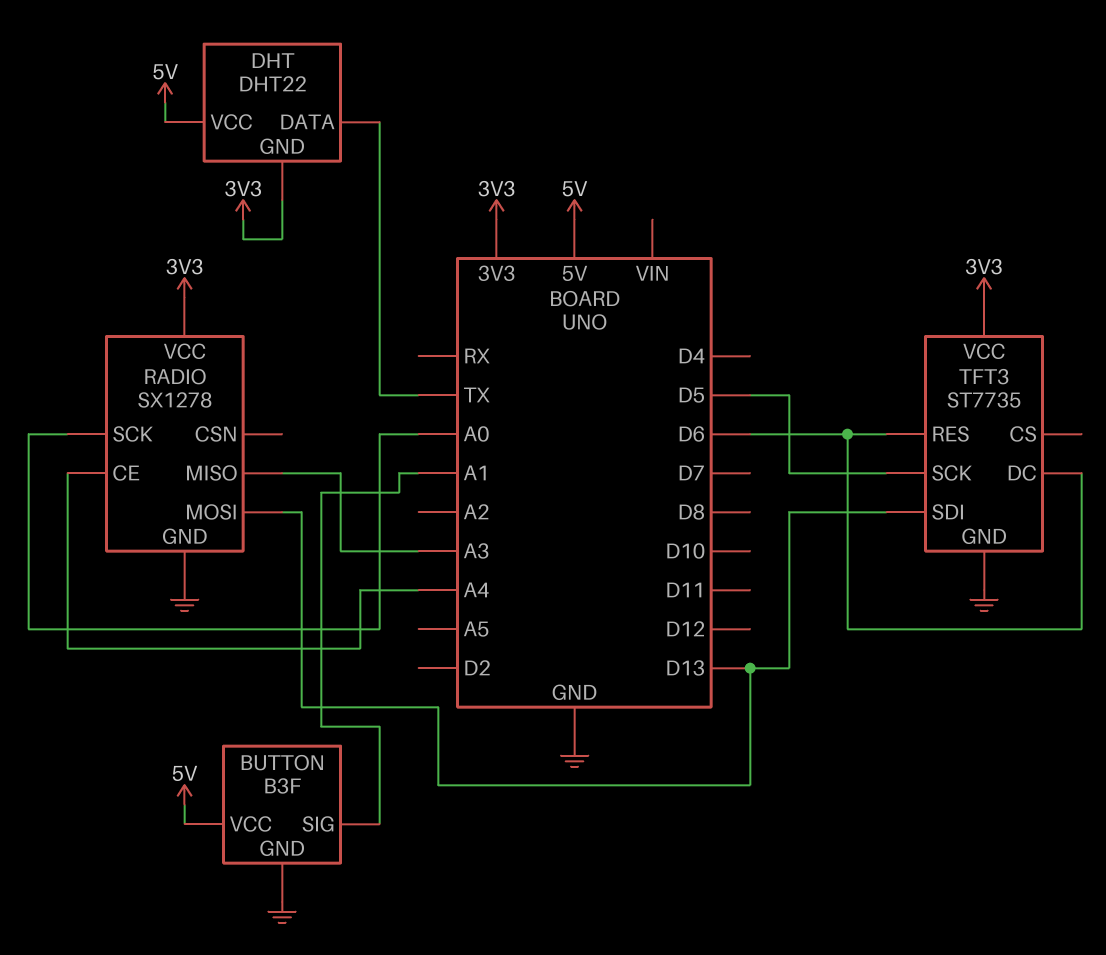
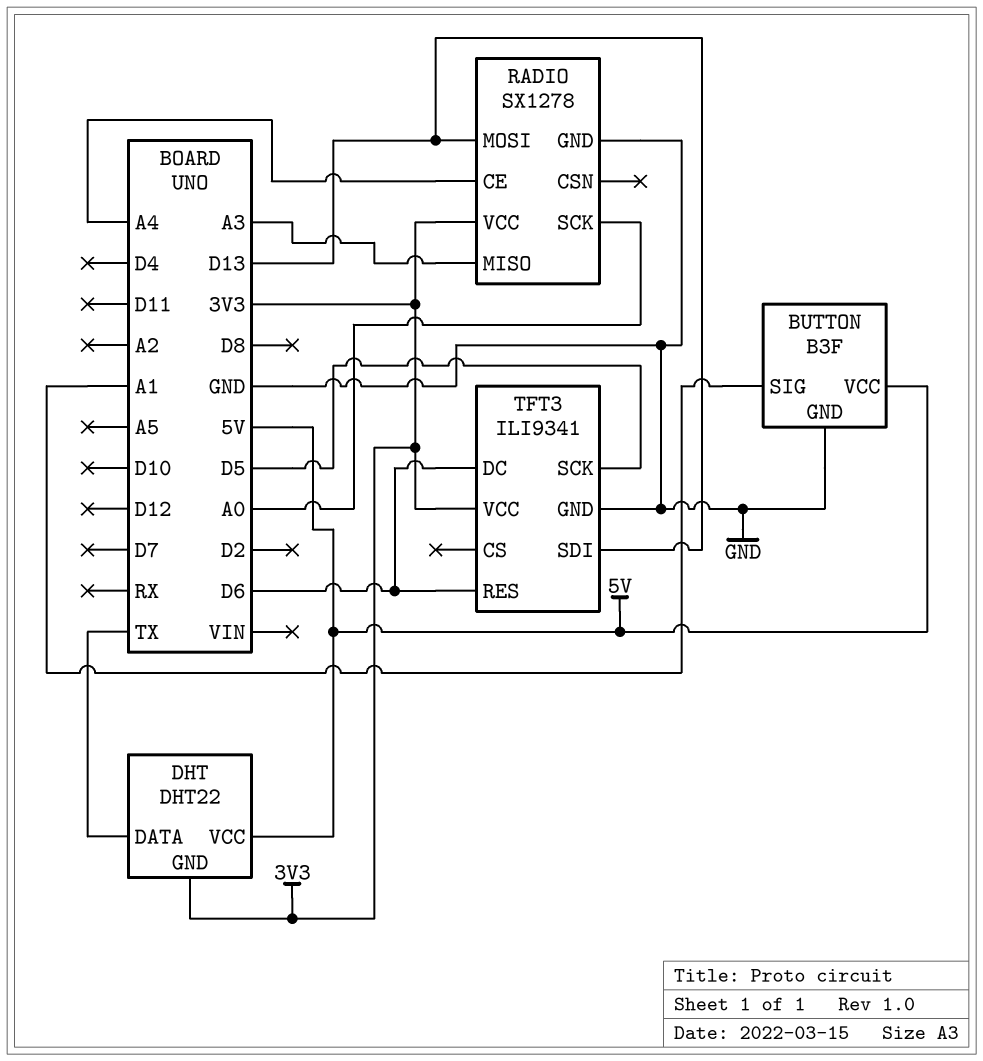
TFT3: ST7735 -> ILI9341

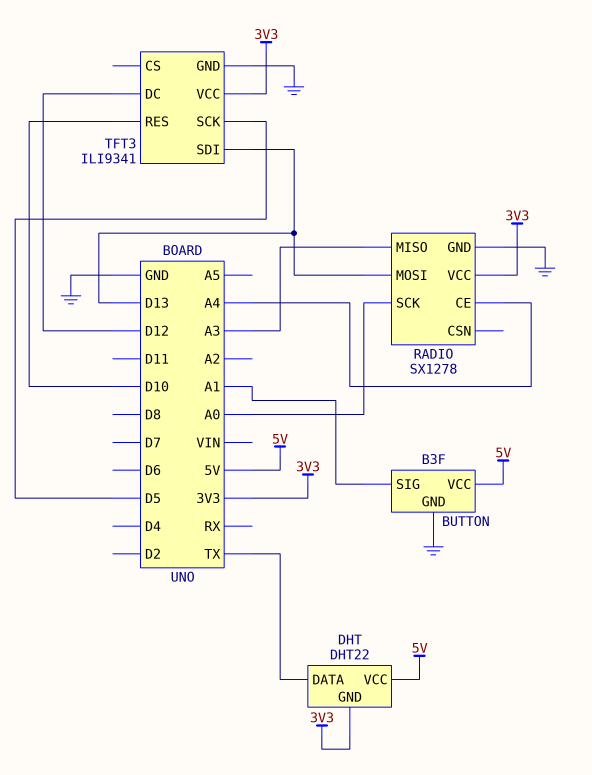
TFT3 pin DC: D6 -> D12
TFT3 pin RES: D6 -> D10

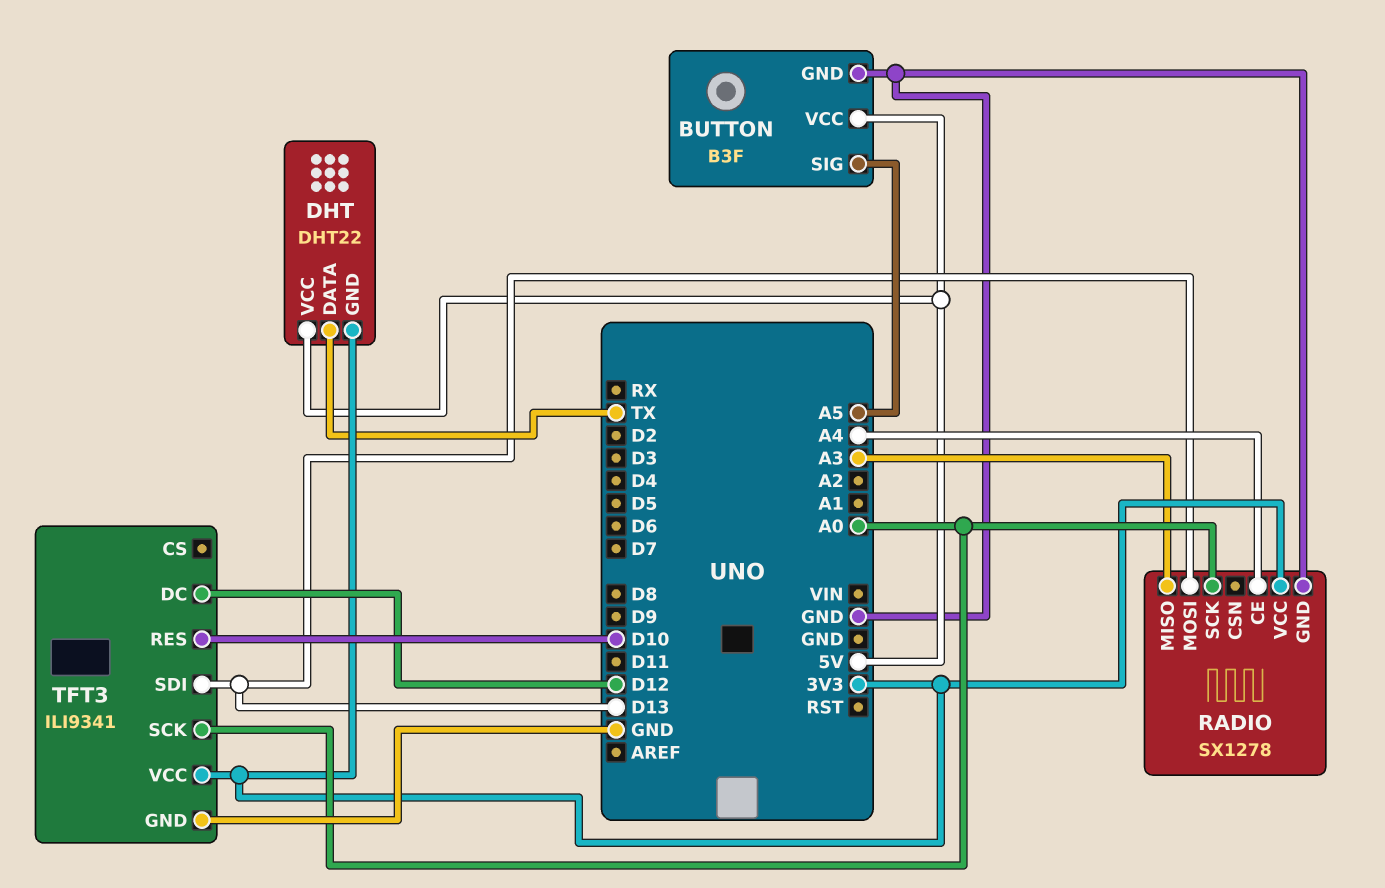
BUTTON pin SIG: A1 -> A5
TFT3 pin SCK: D5 -> A0

